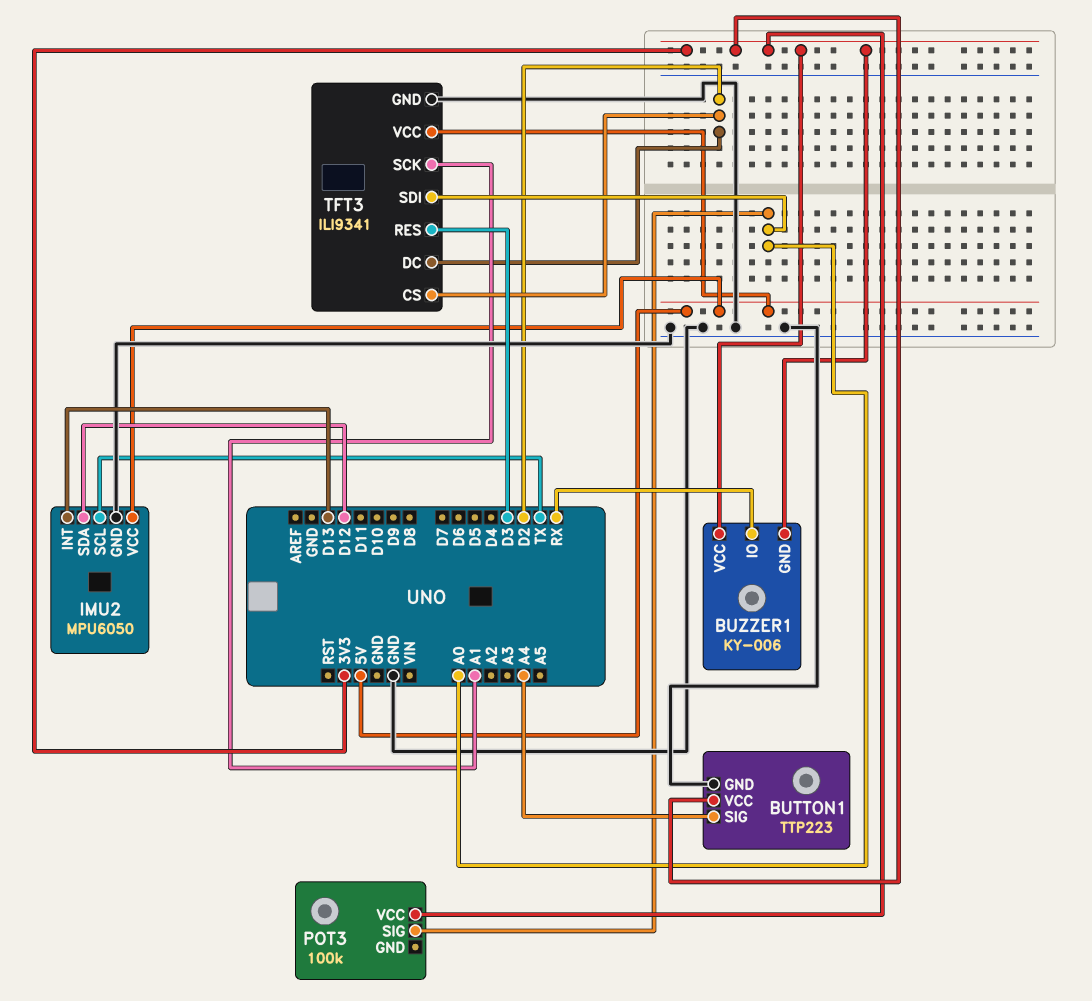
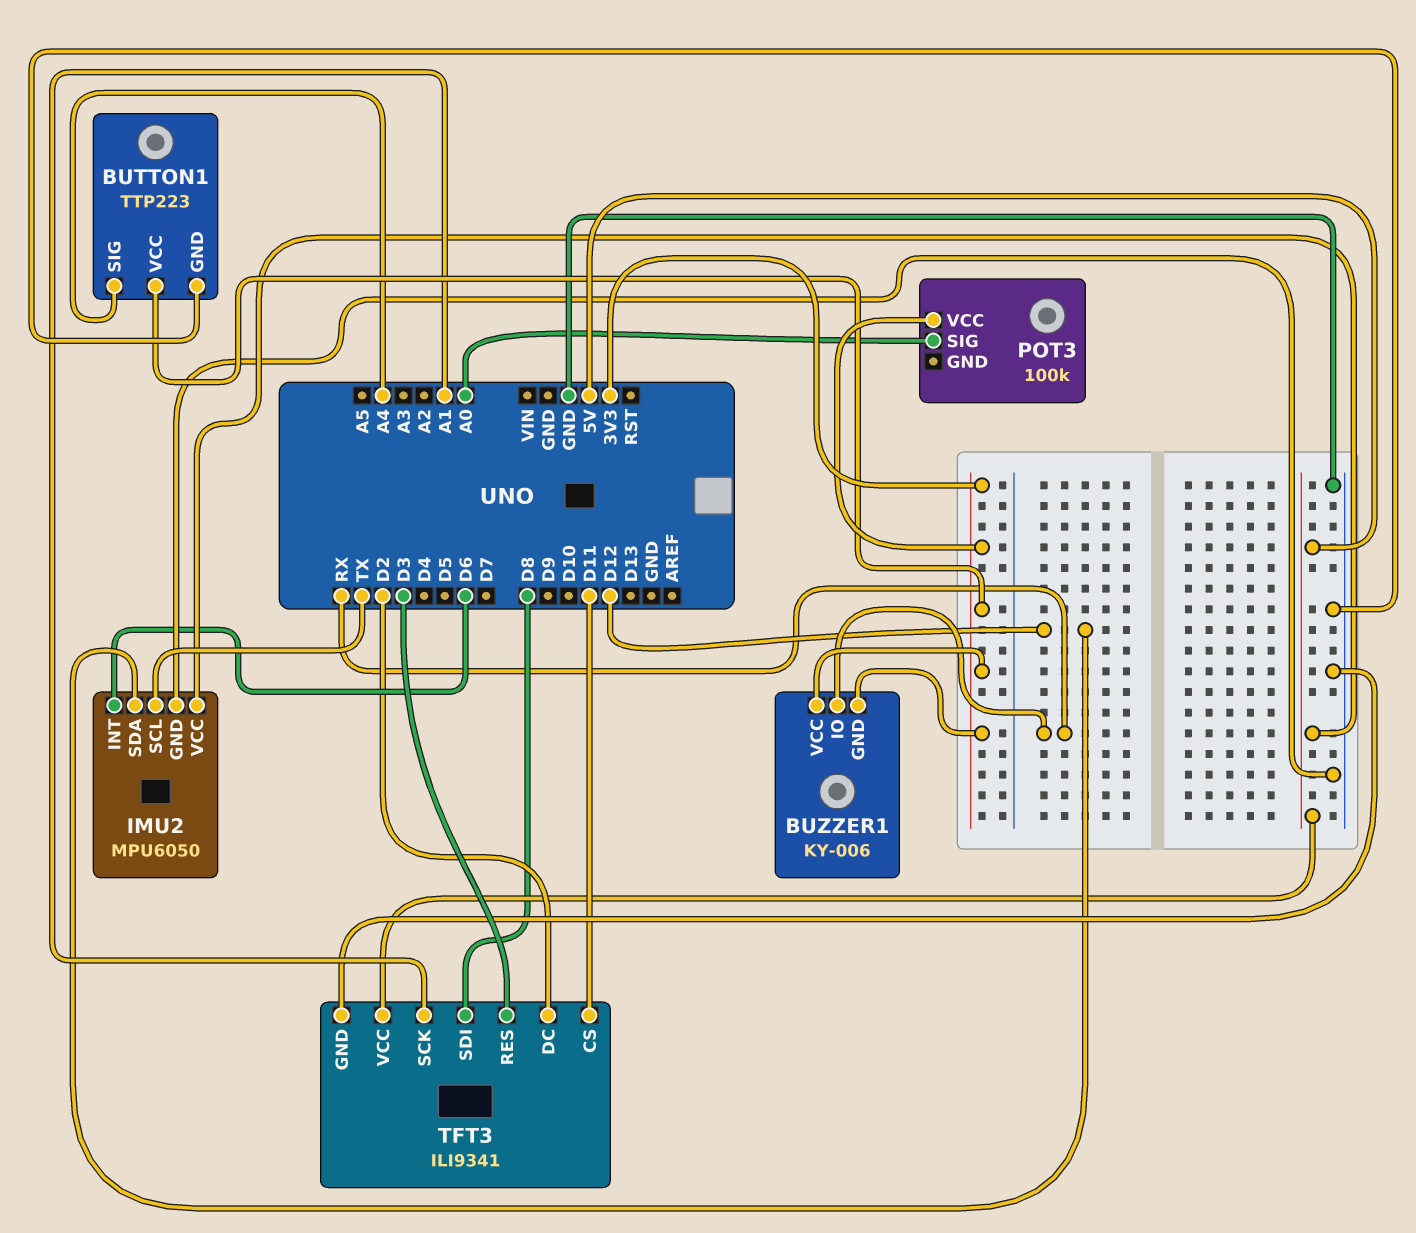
IMU2 pin INT: D13 -> D6
TFT3 pin CS: D2 -> D11
TFT3 pin SDI: A0 -> D8

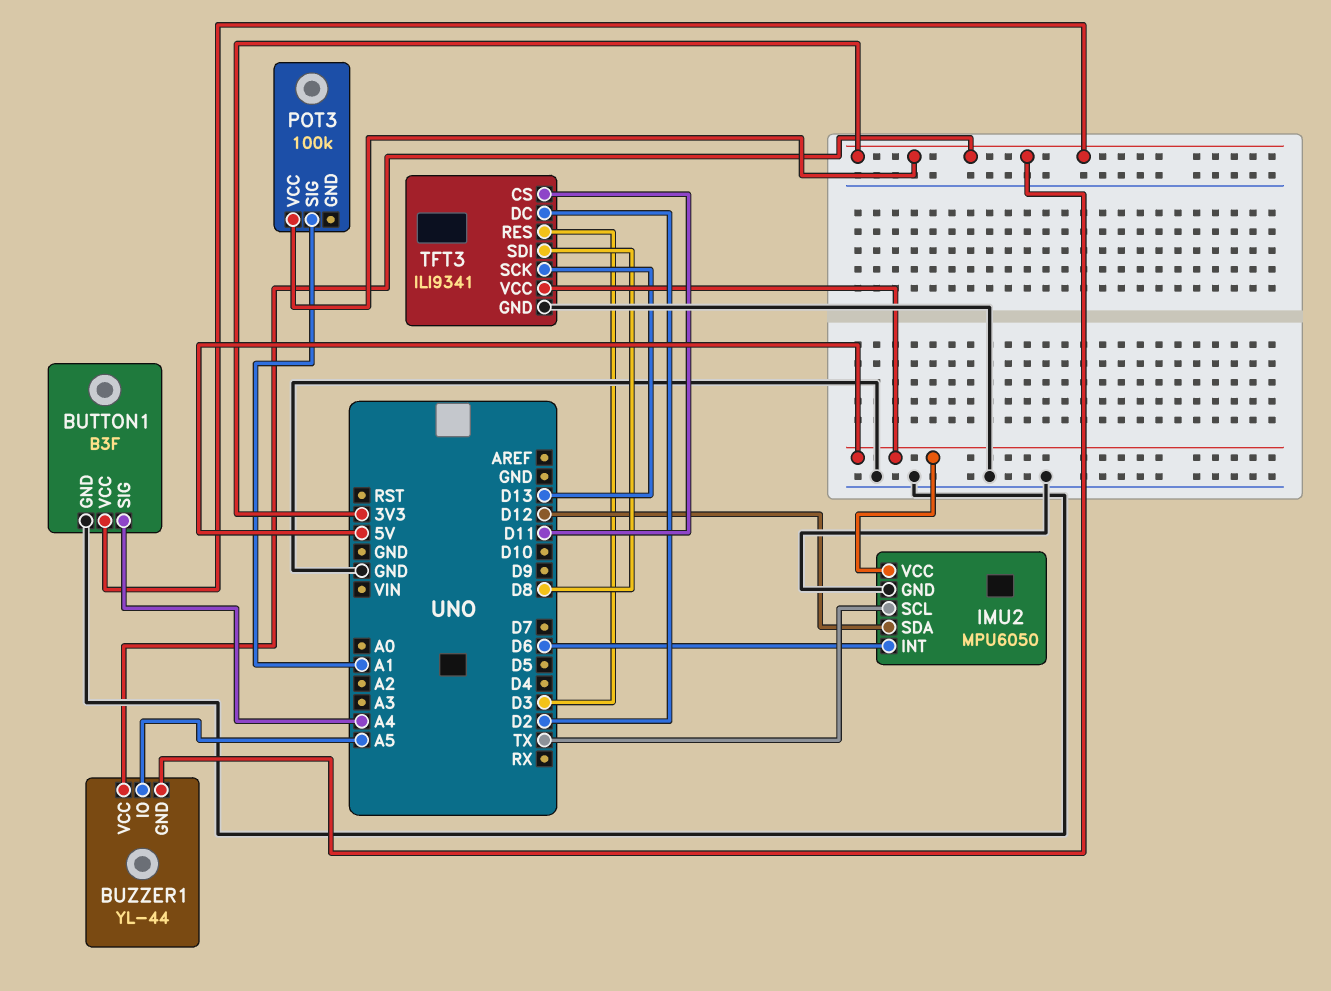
BUTTON1: TTP223 -> B3F
BUZZER1: KY-006 -> YL-44
BUZZER1 pin IO: RX -> A5
POT3 pin SIG: A0 -> A1
TFT3 pin SCK: A1 -> D13

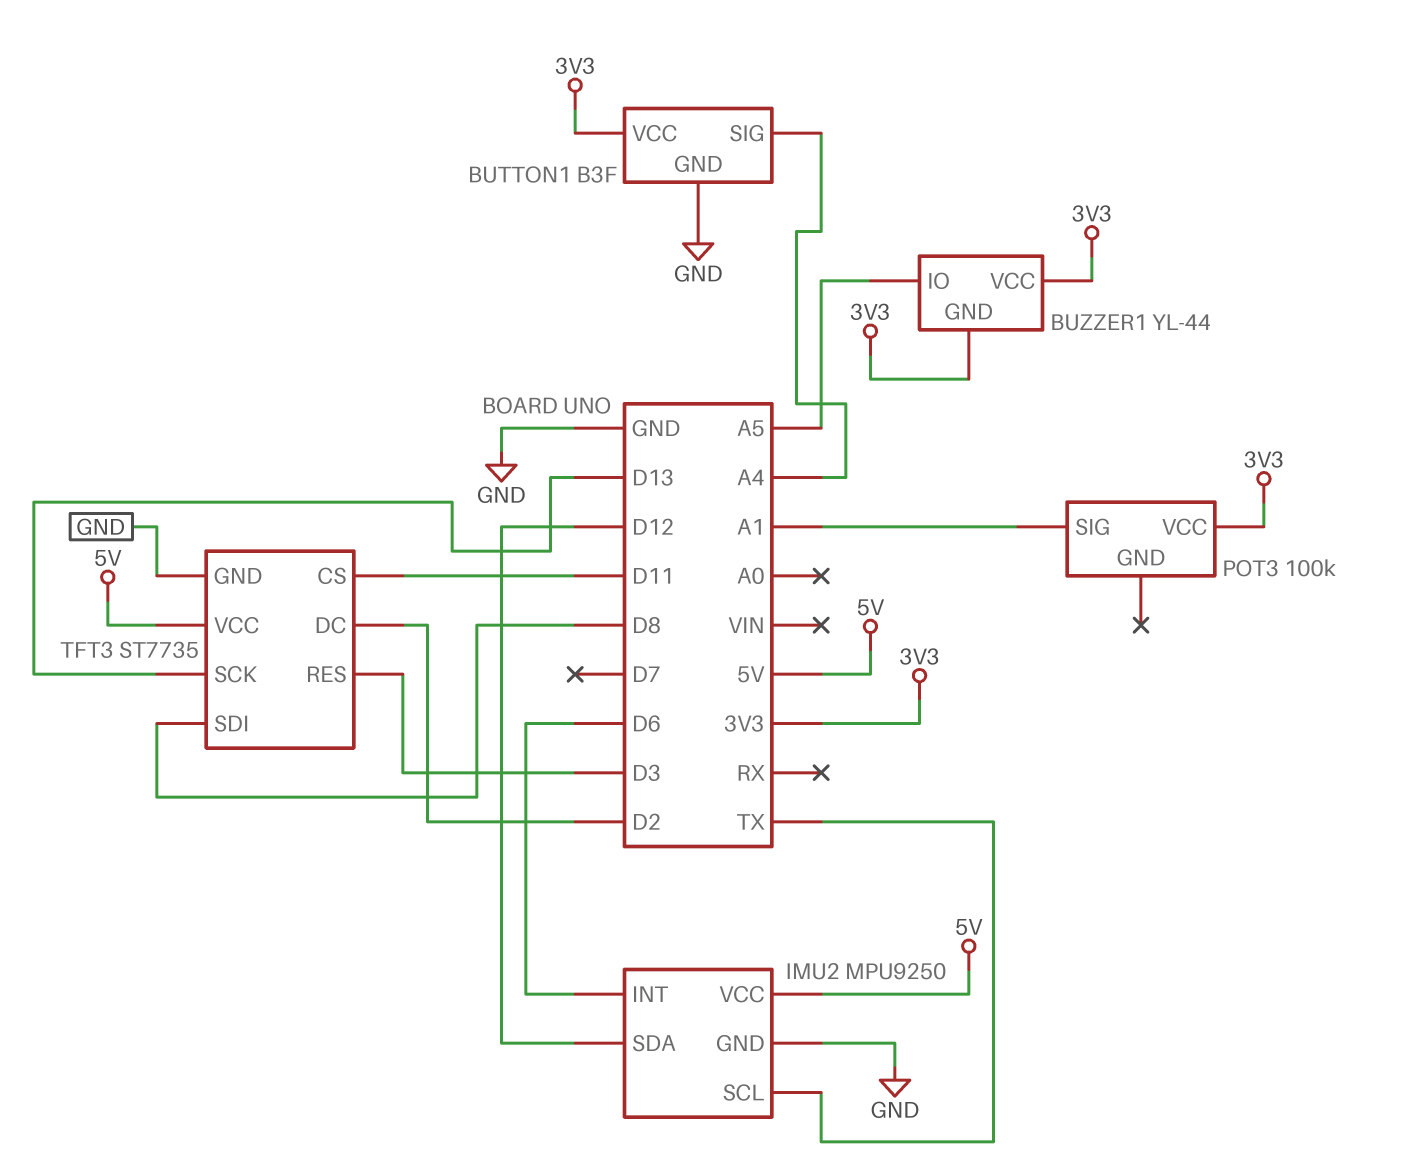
IMU2: MPU6050 -> MPU9250
TFT3: ILI9341 -> ST7735

